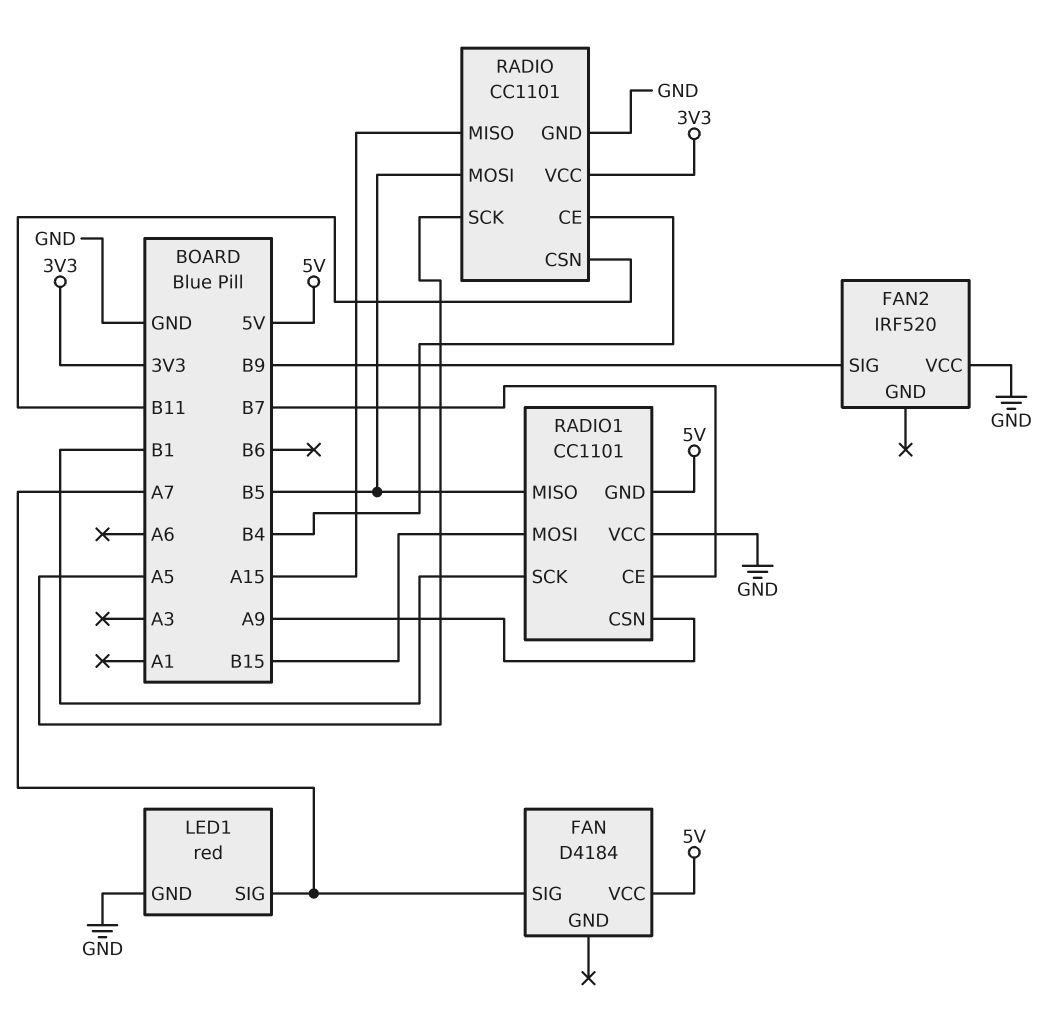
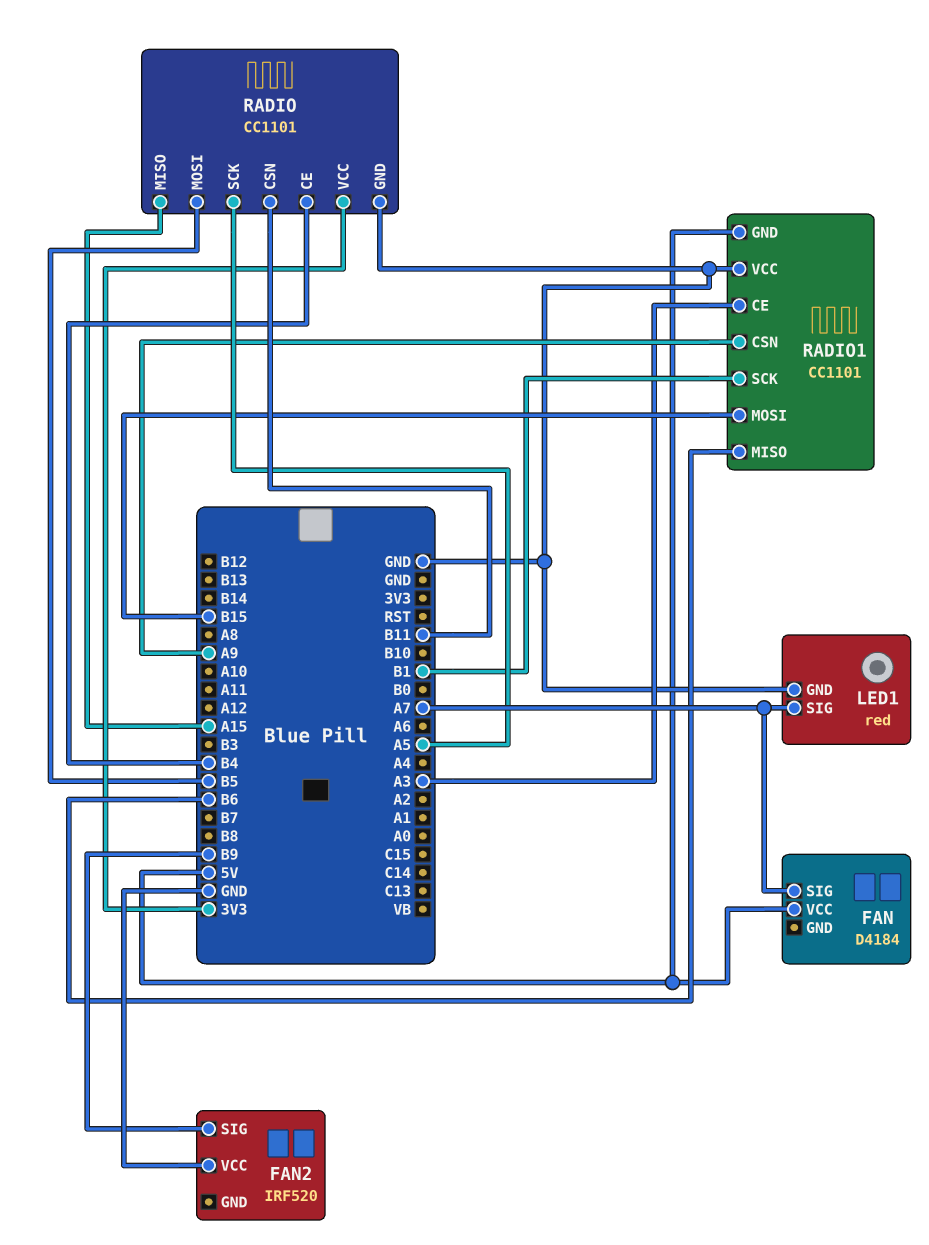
RADIO1 pin CE: B7 -> A3
RADIO1 pin MISO: B5 -> B6

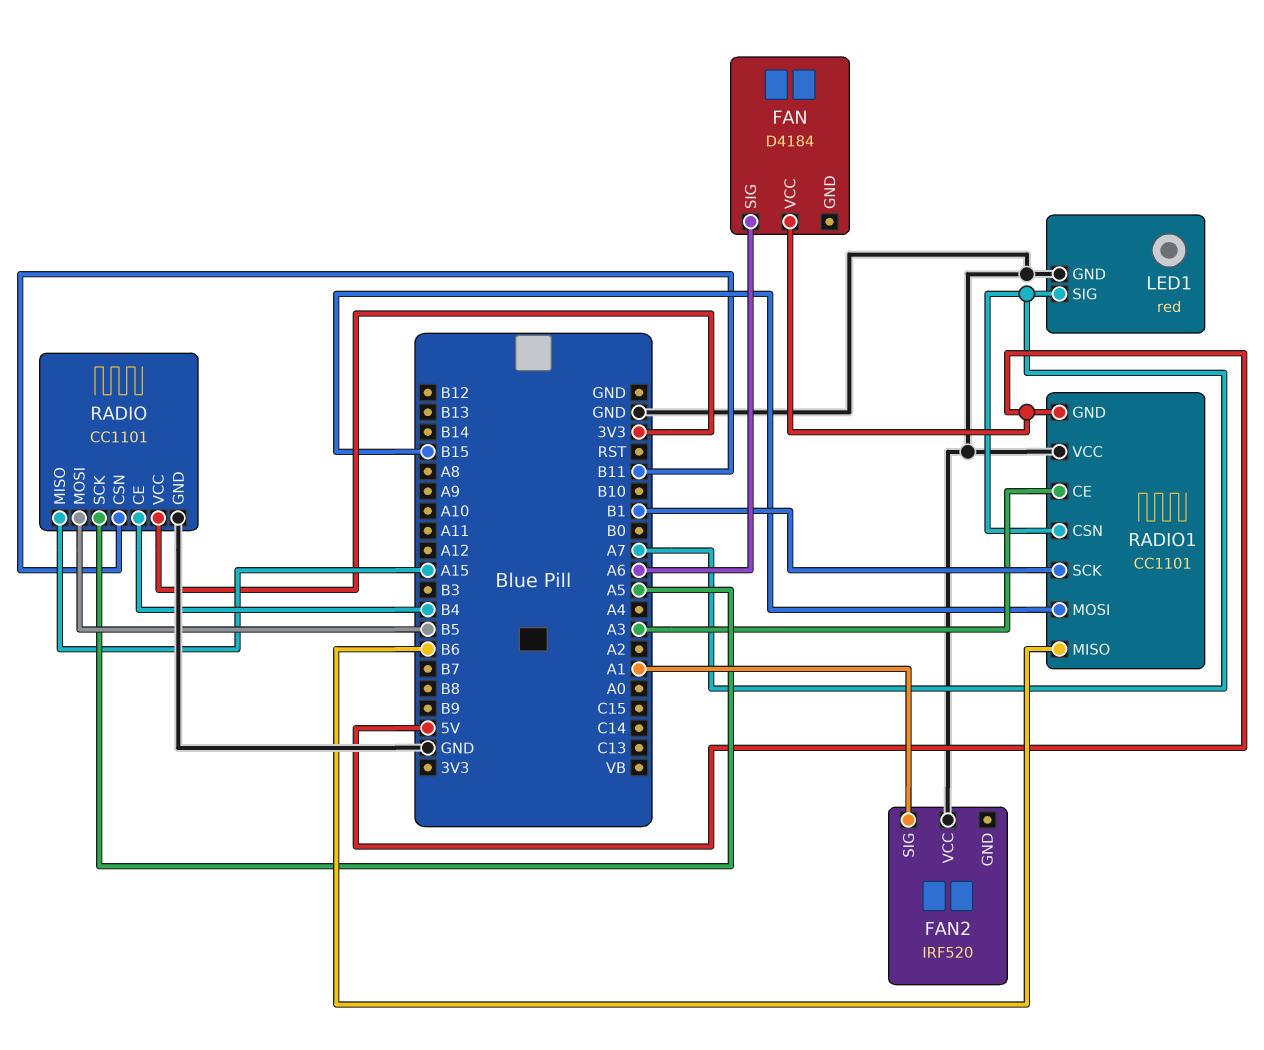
FAN pin SIG: A7 -> A6
FAN2 pin SIG: B9 -> A1
RADIO1 pin CSN: A9 -> A7

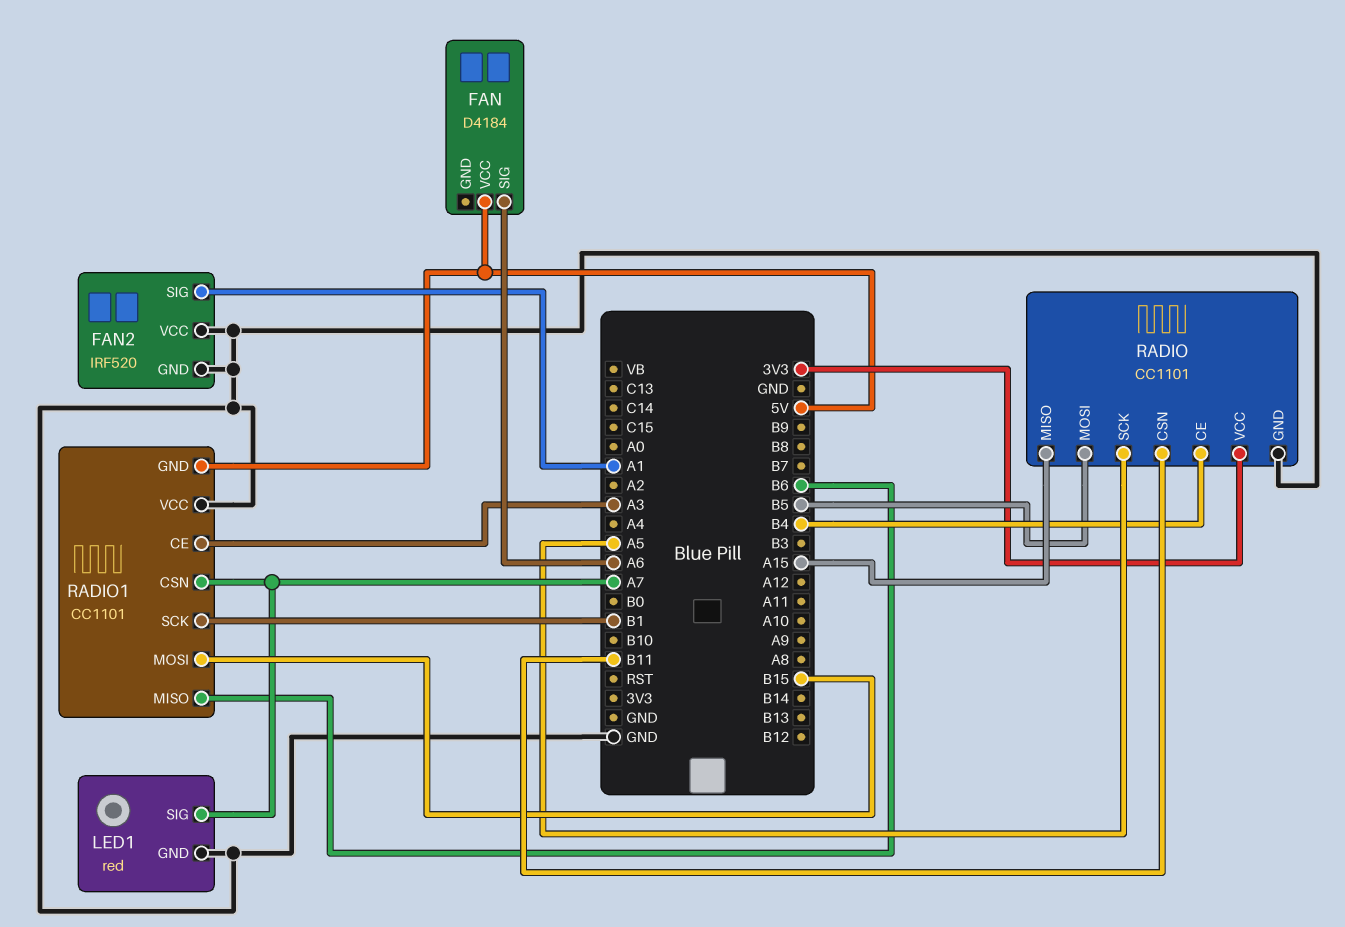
FAN2 pin GND: none -> GND

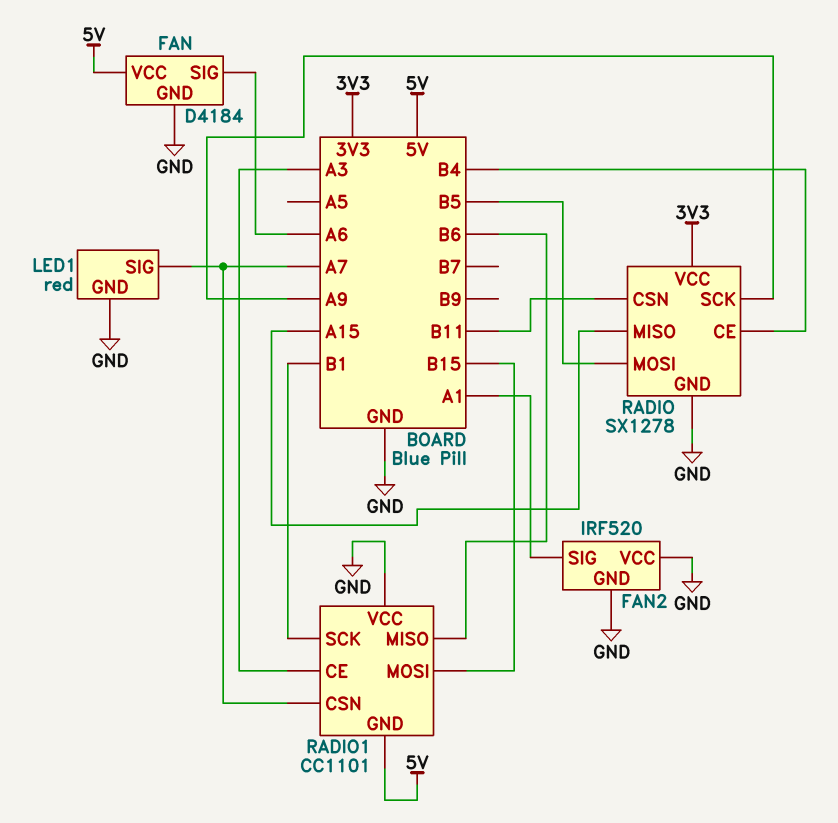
FAN pin GND: none -> GND
RADIO: CC1101 -> SX1278
RADIO pin SCK: A5 -> A9

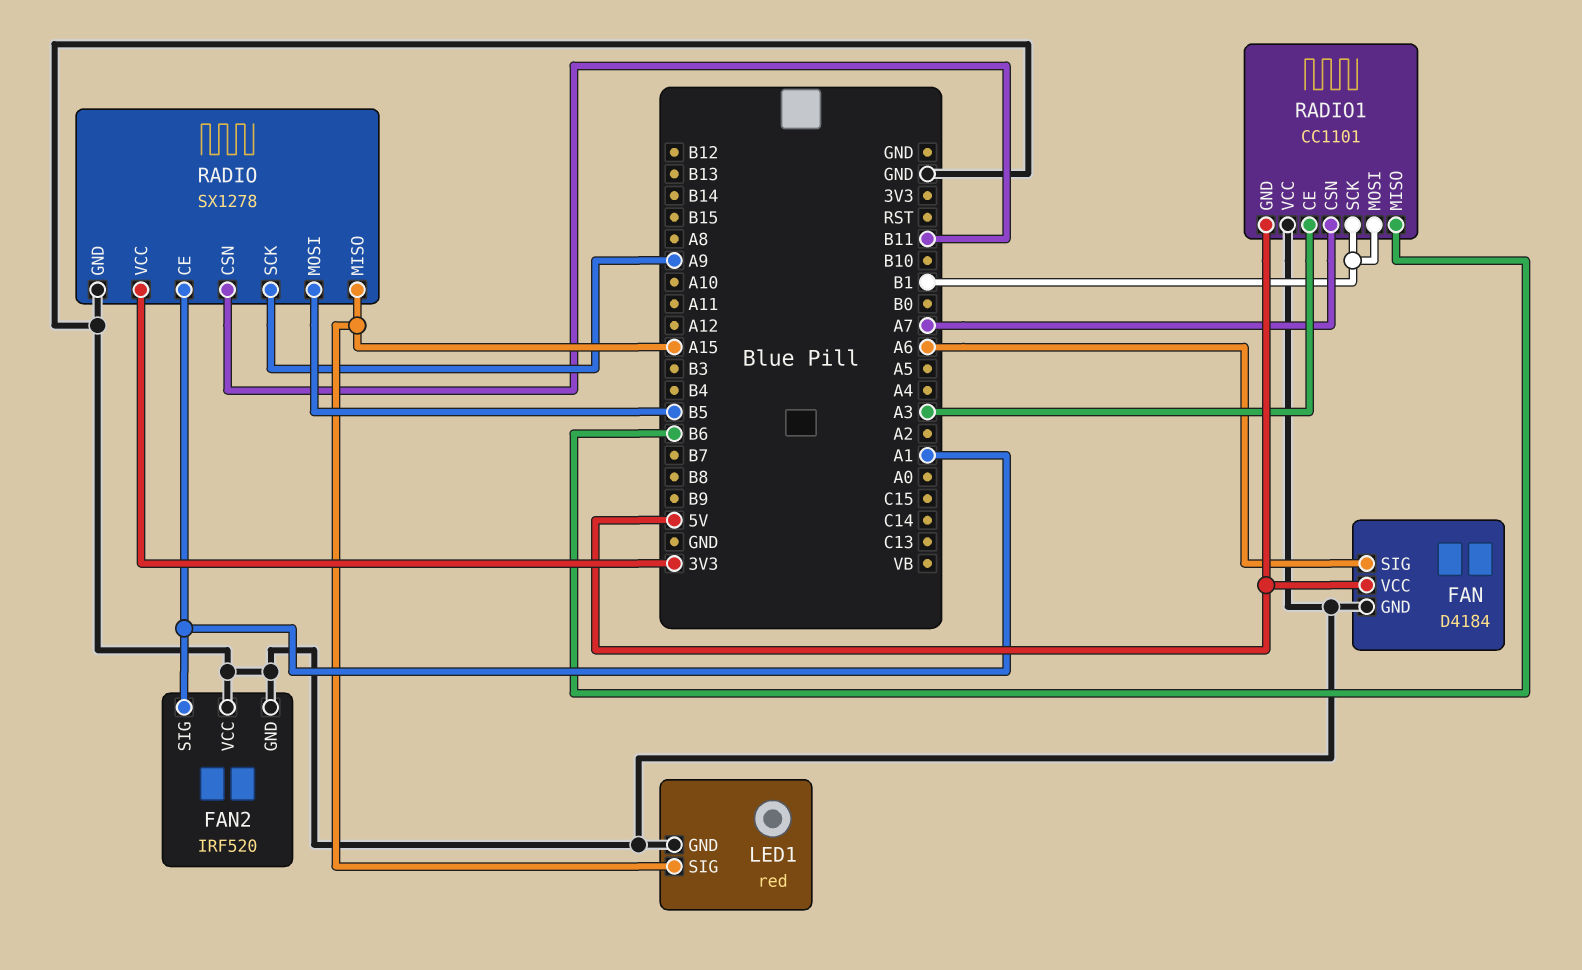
LED1 pin SIG: A7 -> A15
RADIO pin CE: B4 -> A1
RADIO1 pin MOSI: B15 -> B1

